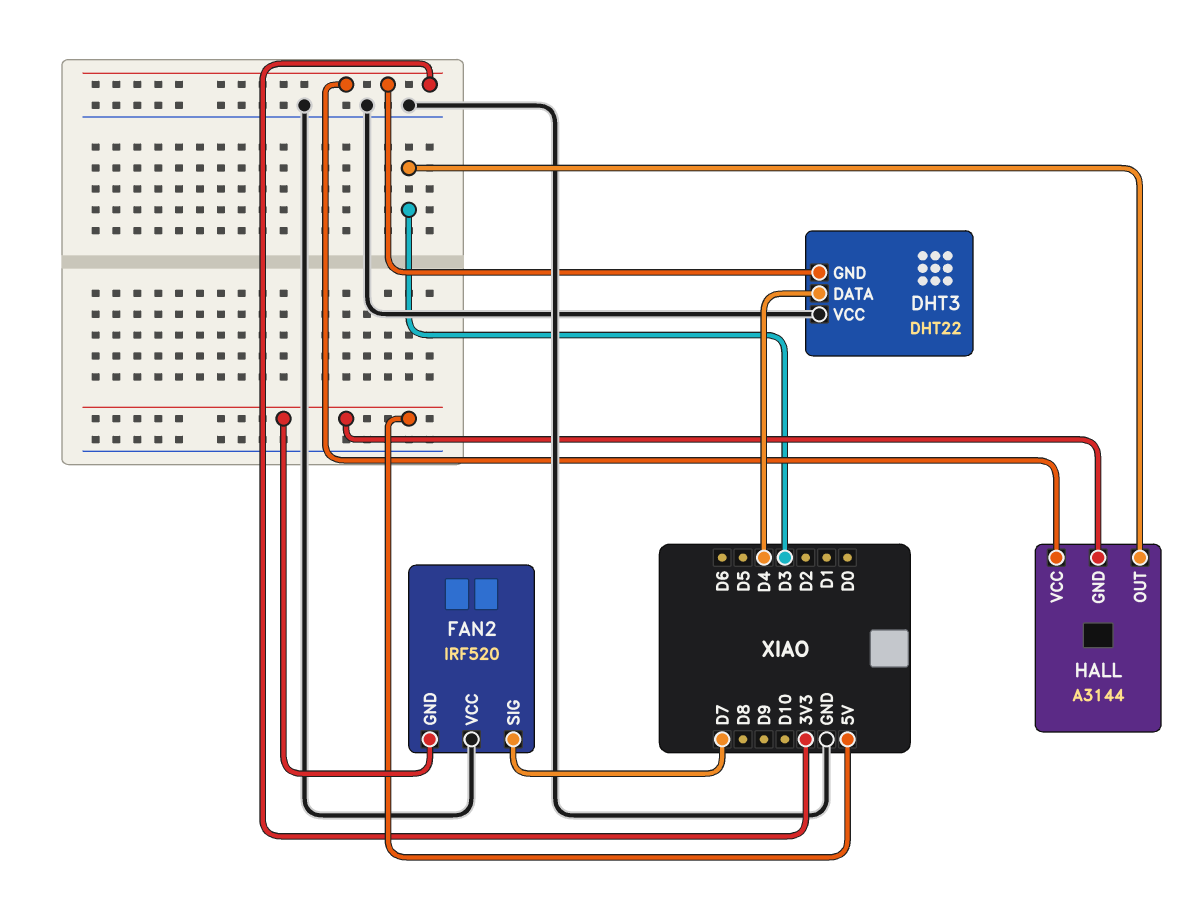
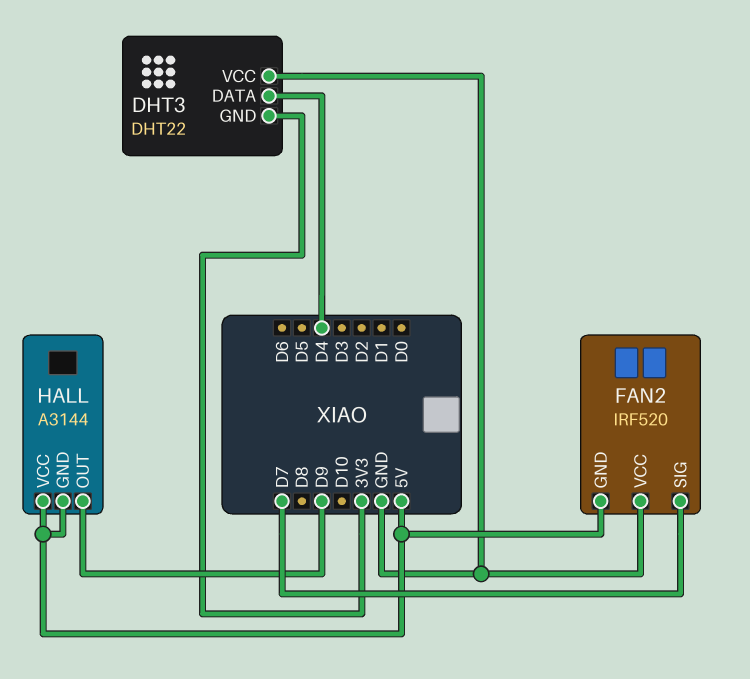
HALL pin OUT: D3 -> D9
HALL pin VCC: 3V3 -> 5V

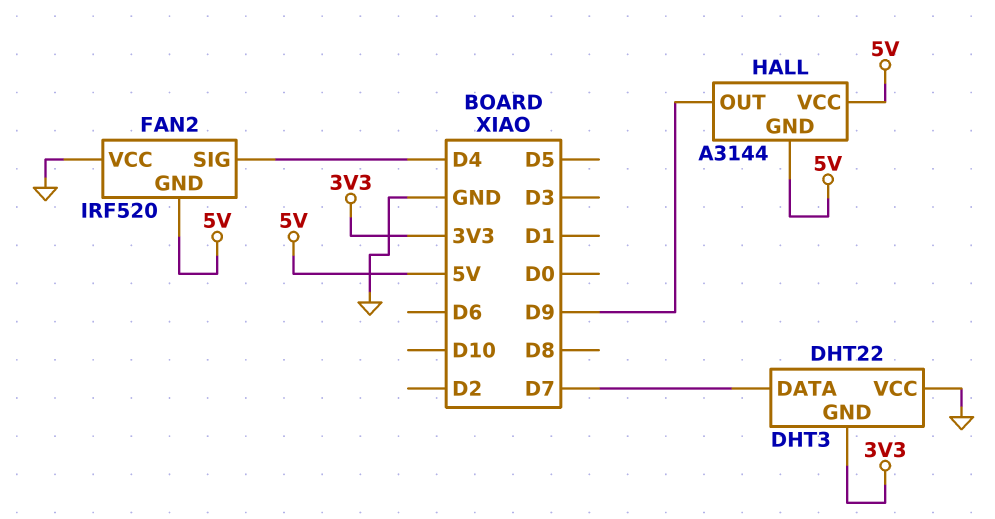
DHT3 pin DATA: D4 -> D7
FAN2 pin SIG: D7 -> D4

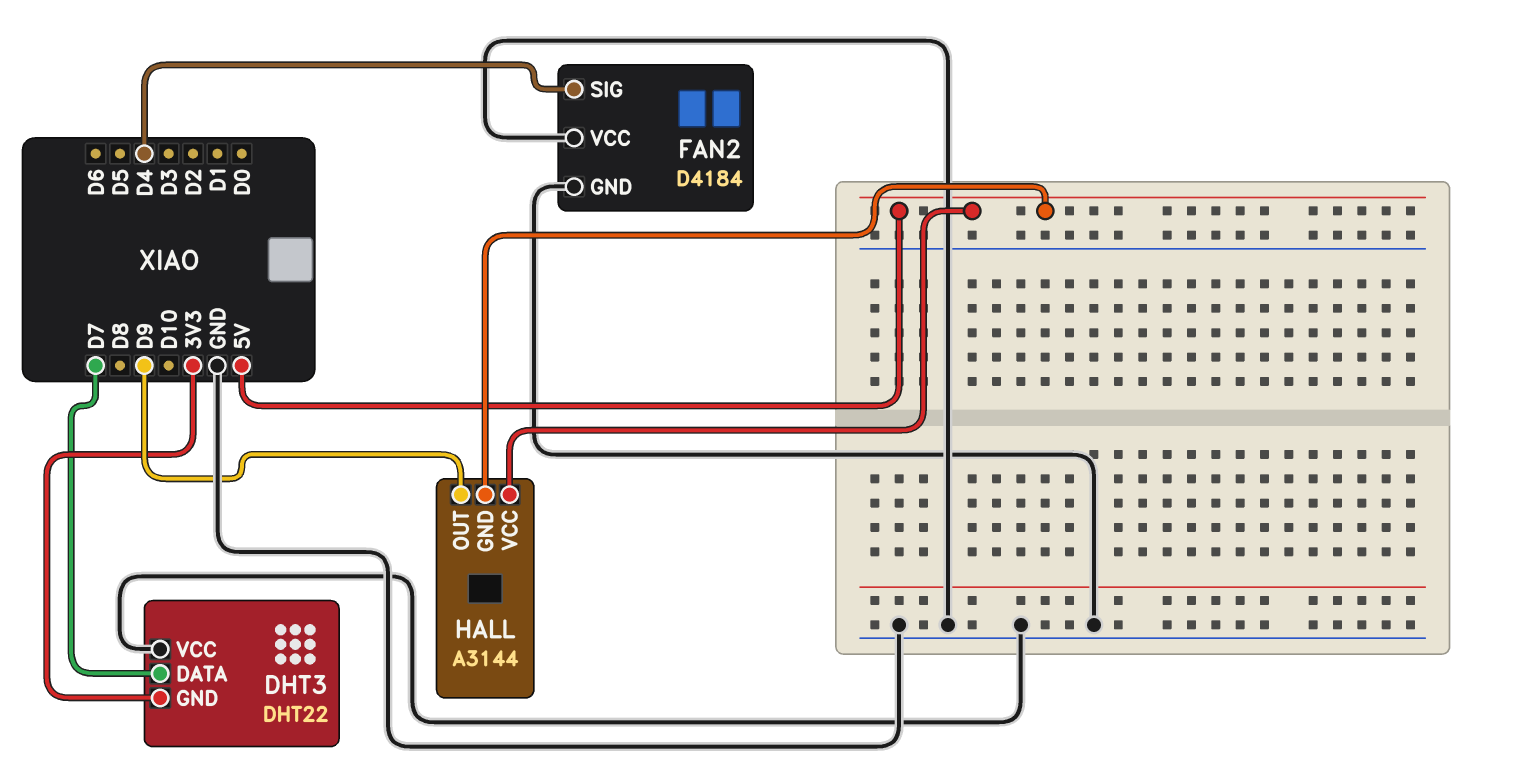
FAN2: IRF520 -> D4184
FAN2 pin GND: 5V -> GND

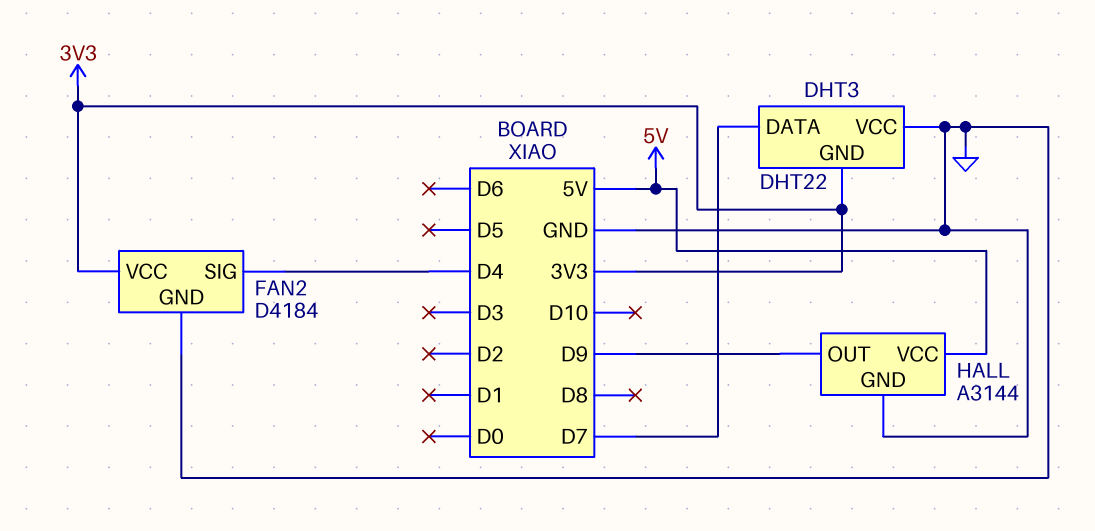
FAN2 pin VCC: GND -> 3V3
HALL pin GND: 5V -> GND

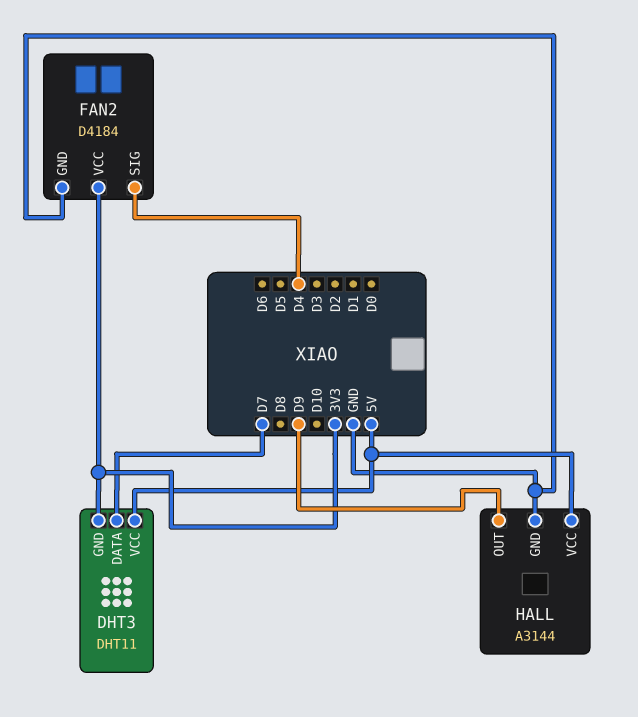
DHT3: DHT22 -> DHT11
DHT3 pin VCC: GND -> 5V

